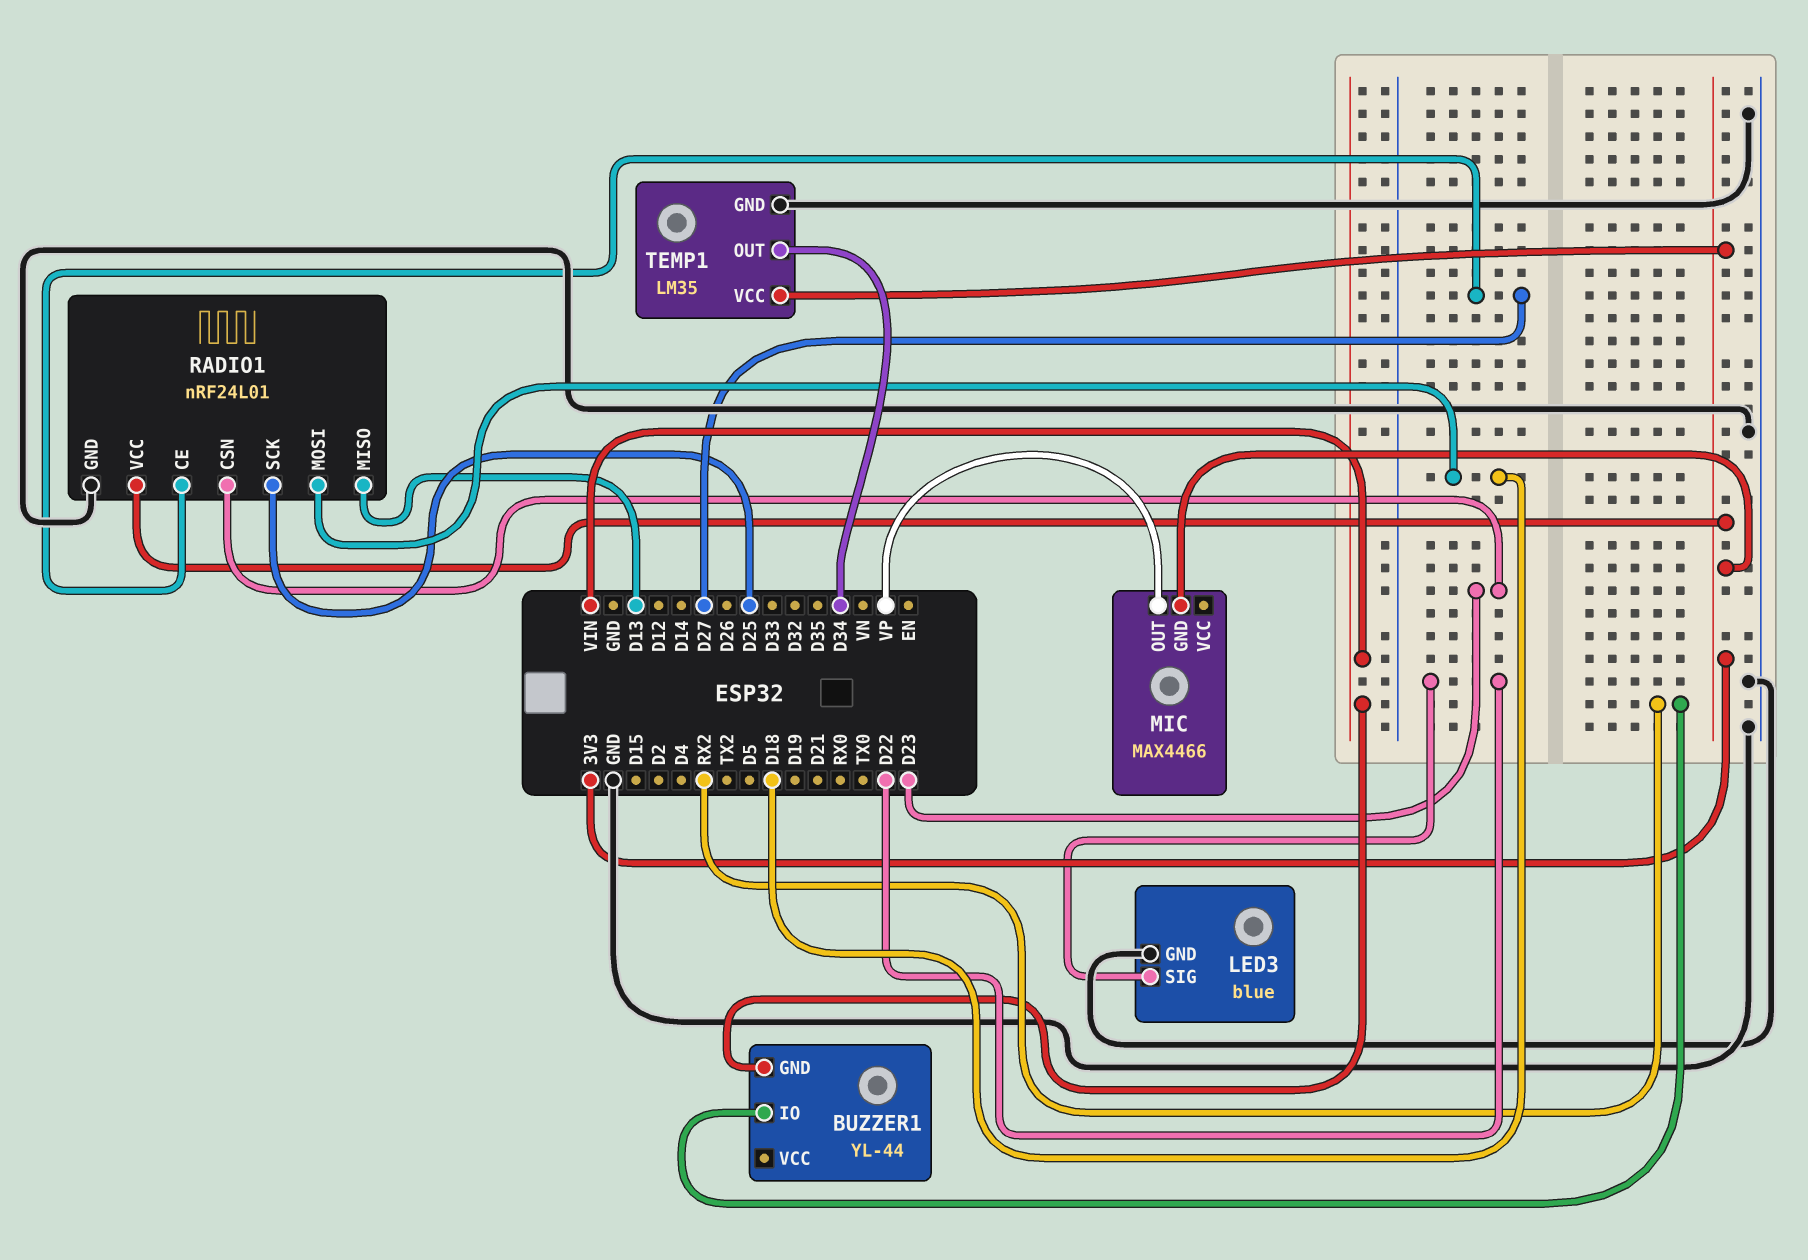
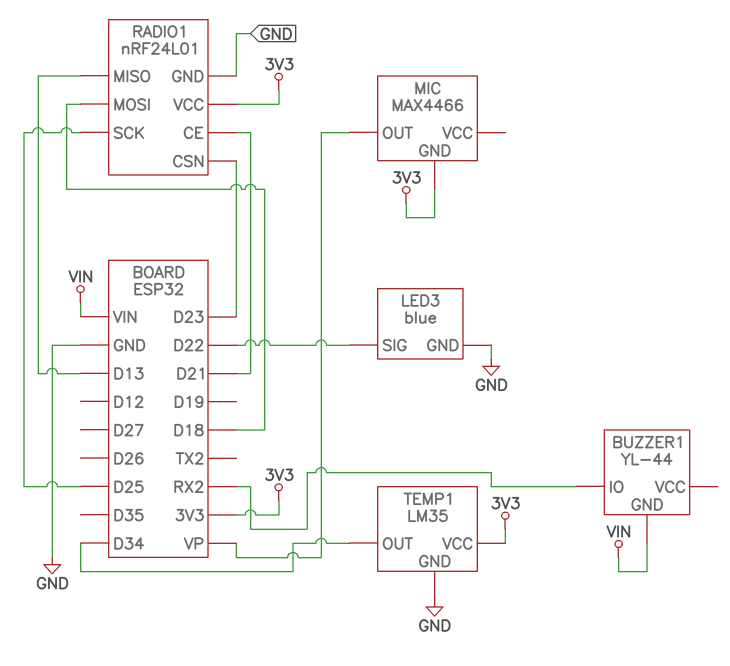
RADIO1 pin CE: D27 -> D21

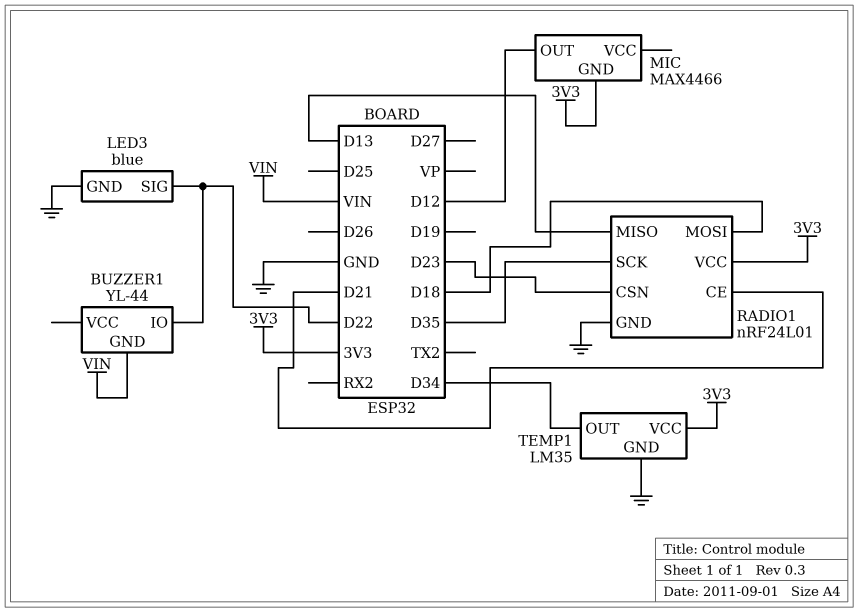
BUZZER1 pin IO: RX2 -> D22
MIC pin OUT: VP -> D12
RADIO1 pin SCK: D25 -> D35

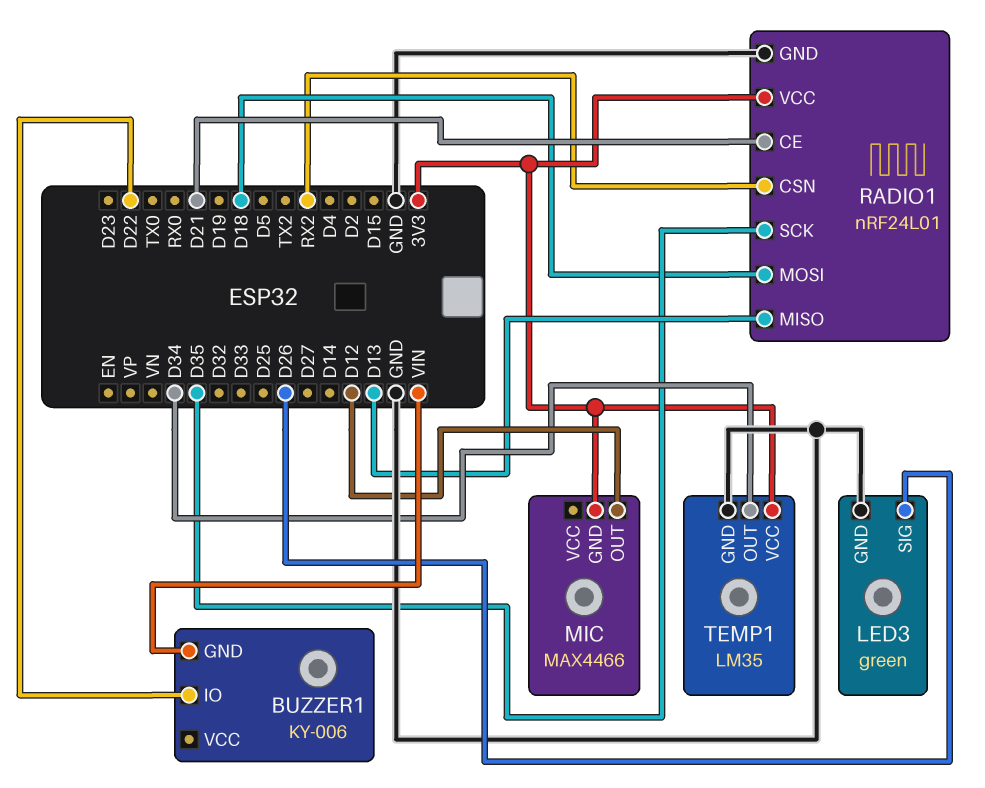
BUZZER1: YL-44 -> KY-006
LED3: blue -> green
LED3 pin SIG: D22 -> D26
RADIO1 pin CSN: D23 -> RX2

